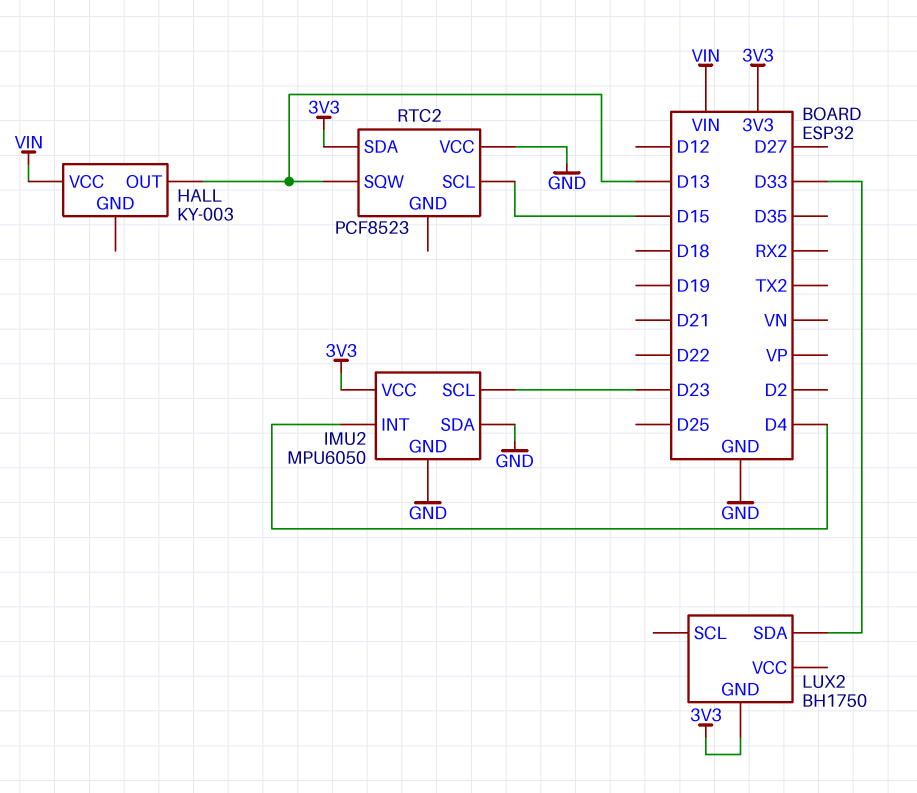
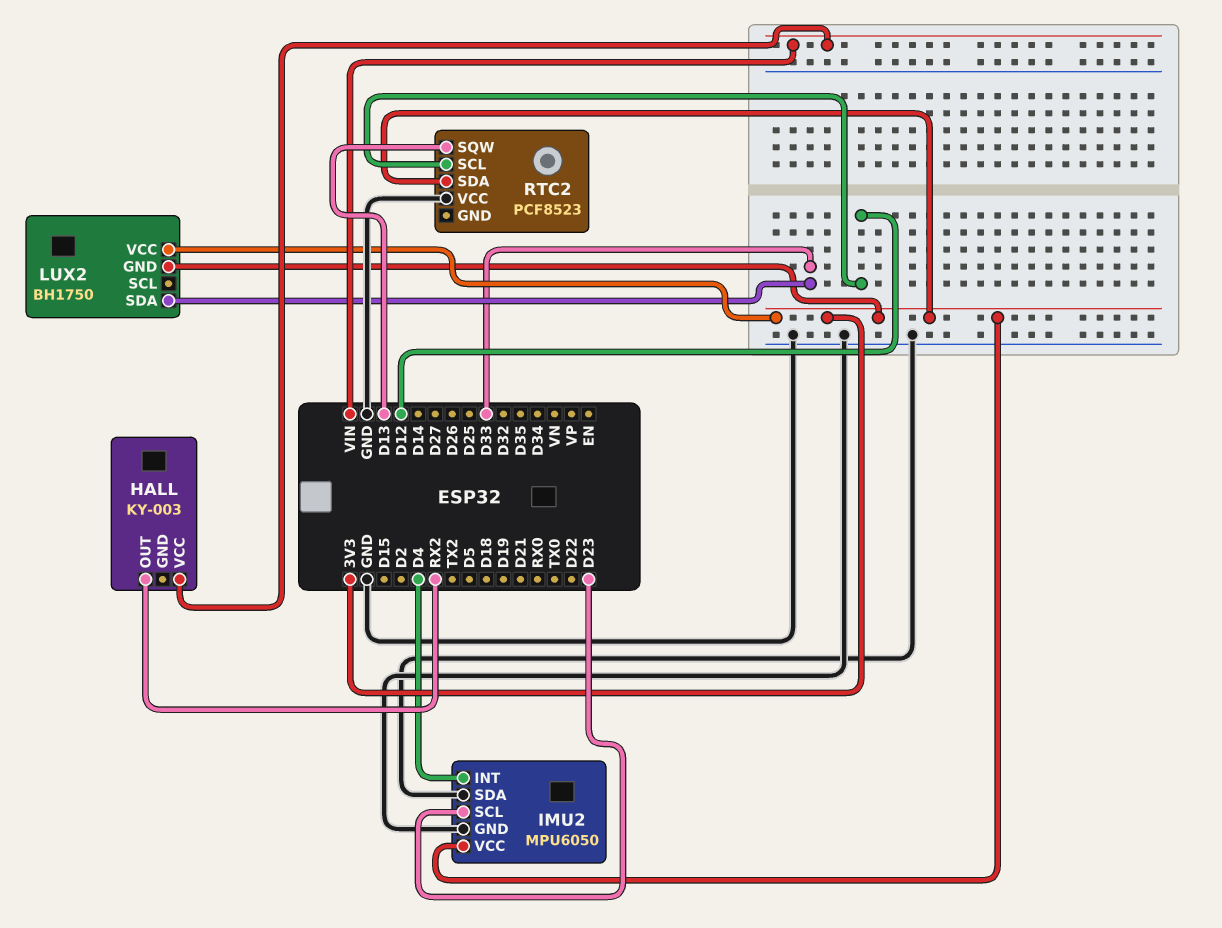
HALL pin OUT: D13 -> RX2
LUX2 pin VCC: none -> 3V3
RTC2 pin SCL: D15 -> D12

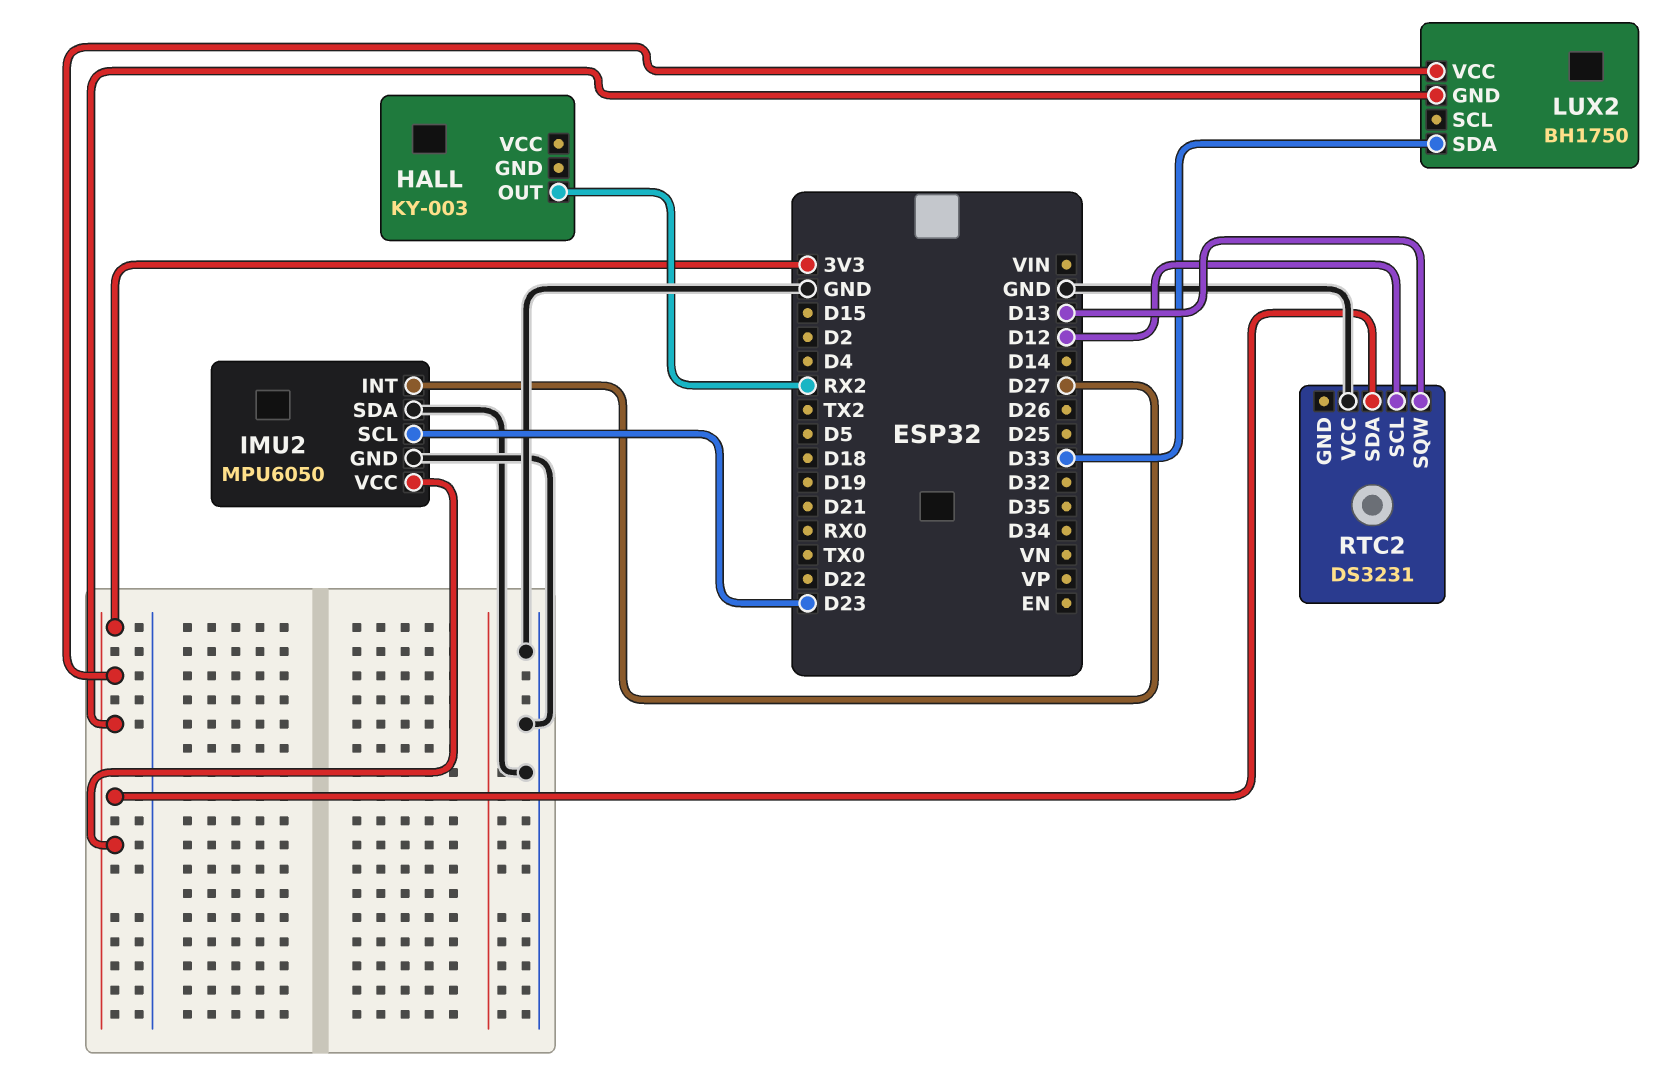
HALL pin VCC: VIN -> none
IMU2 pin INT: D4 -> D27
RTC2: PCF8523 -> DS3231

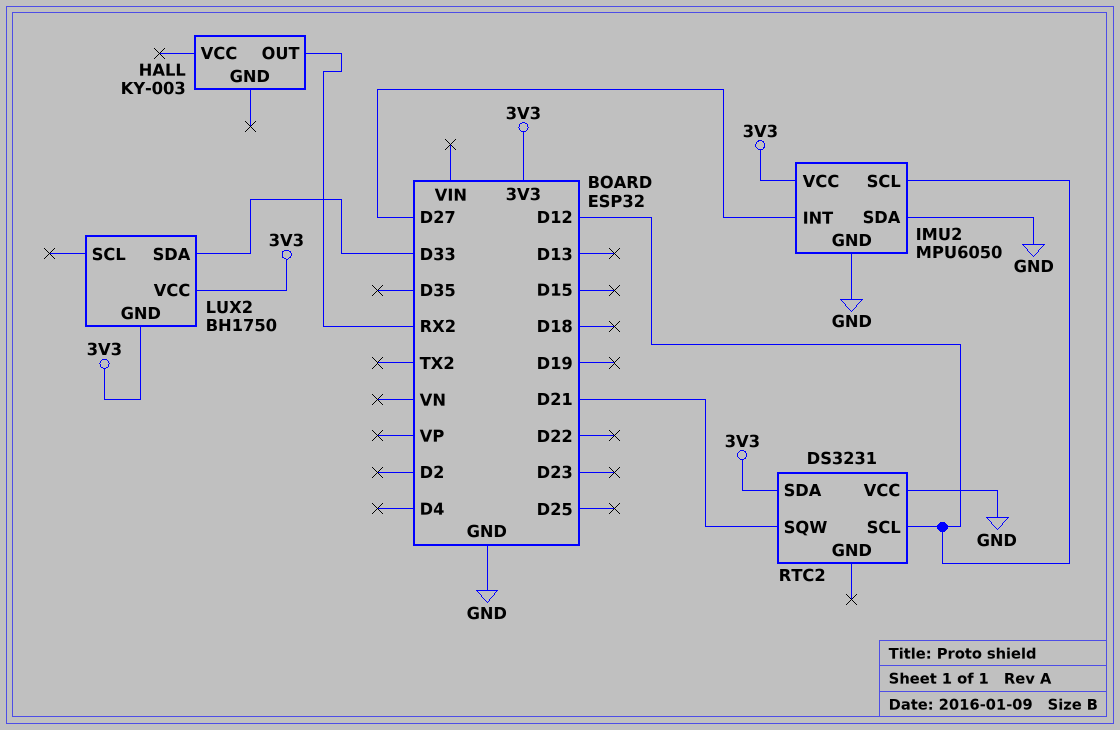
IMU2 pin SCL: D23 -> D12
RTC2 pin SQW: D13 -> D21

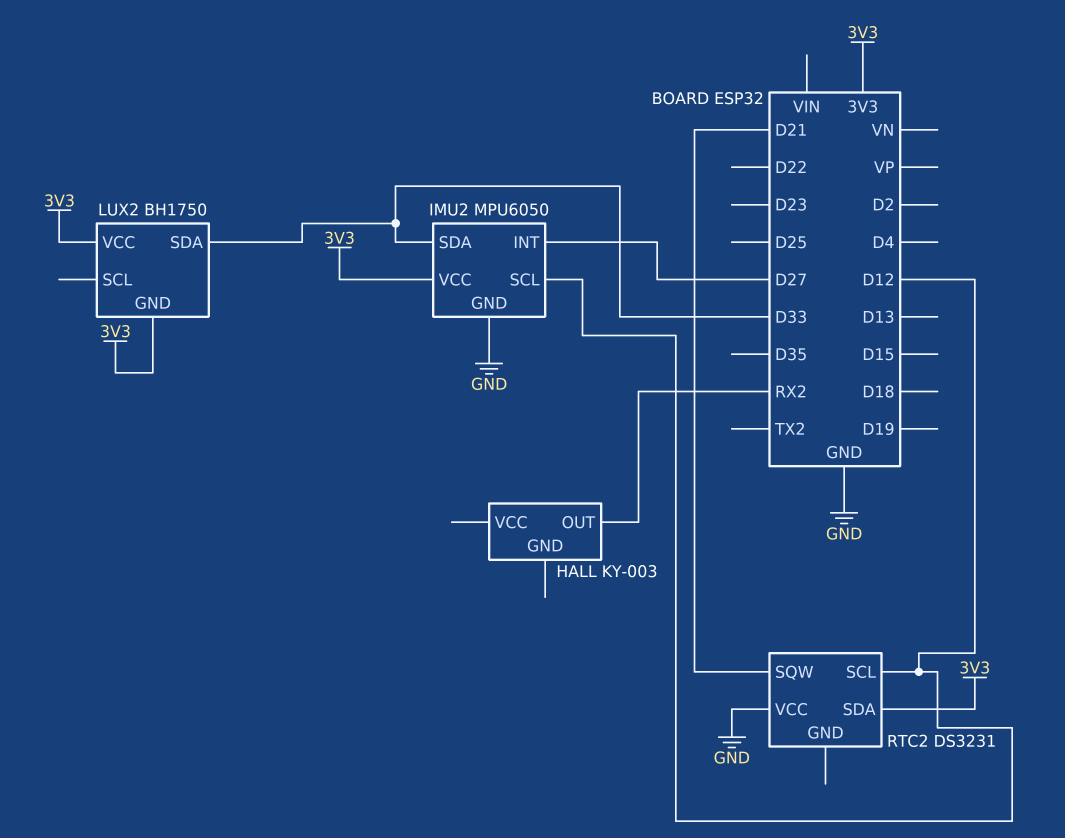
IMU2 pin SDA: GND -> D33

